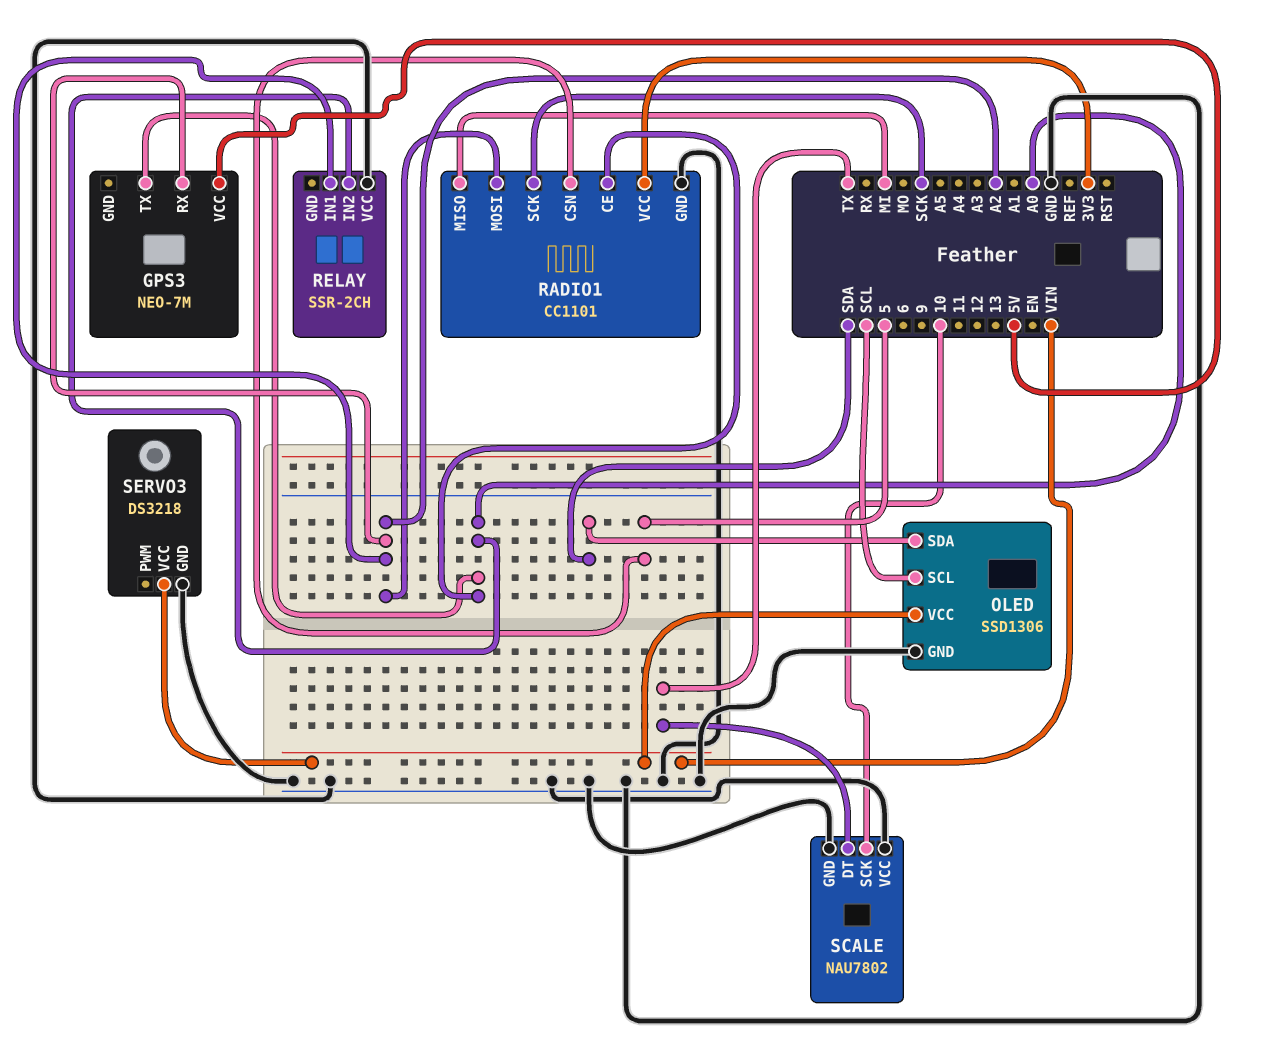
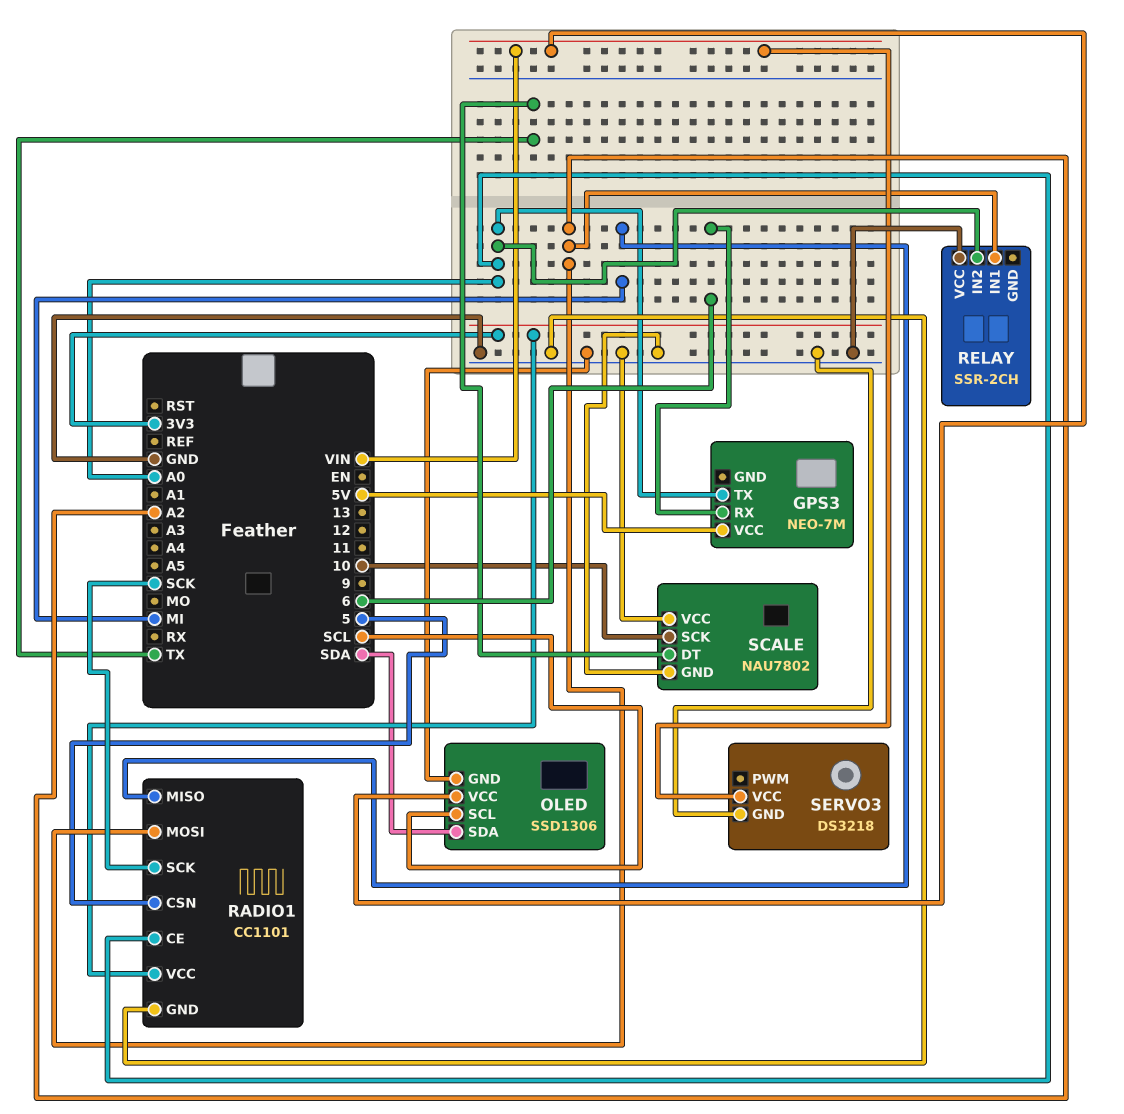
GPS3 pin RX: A2 -> 6

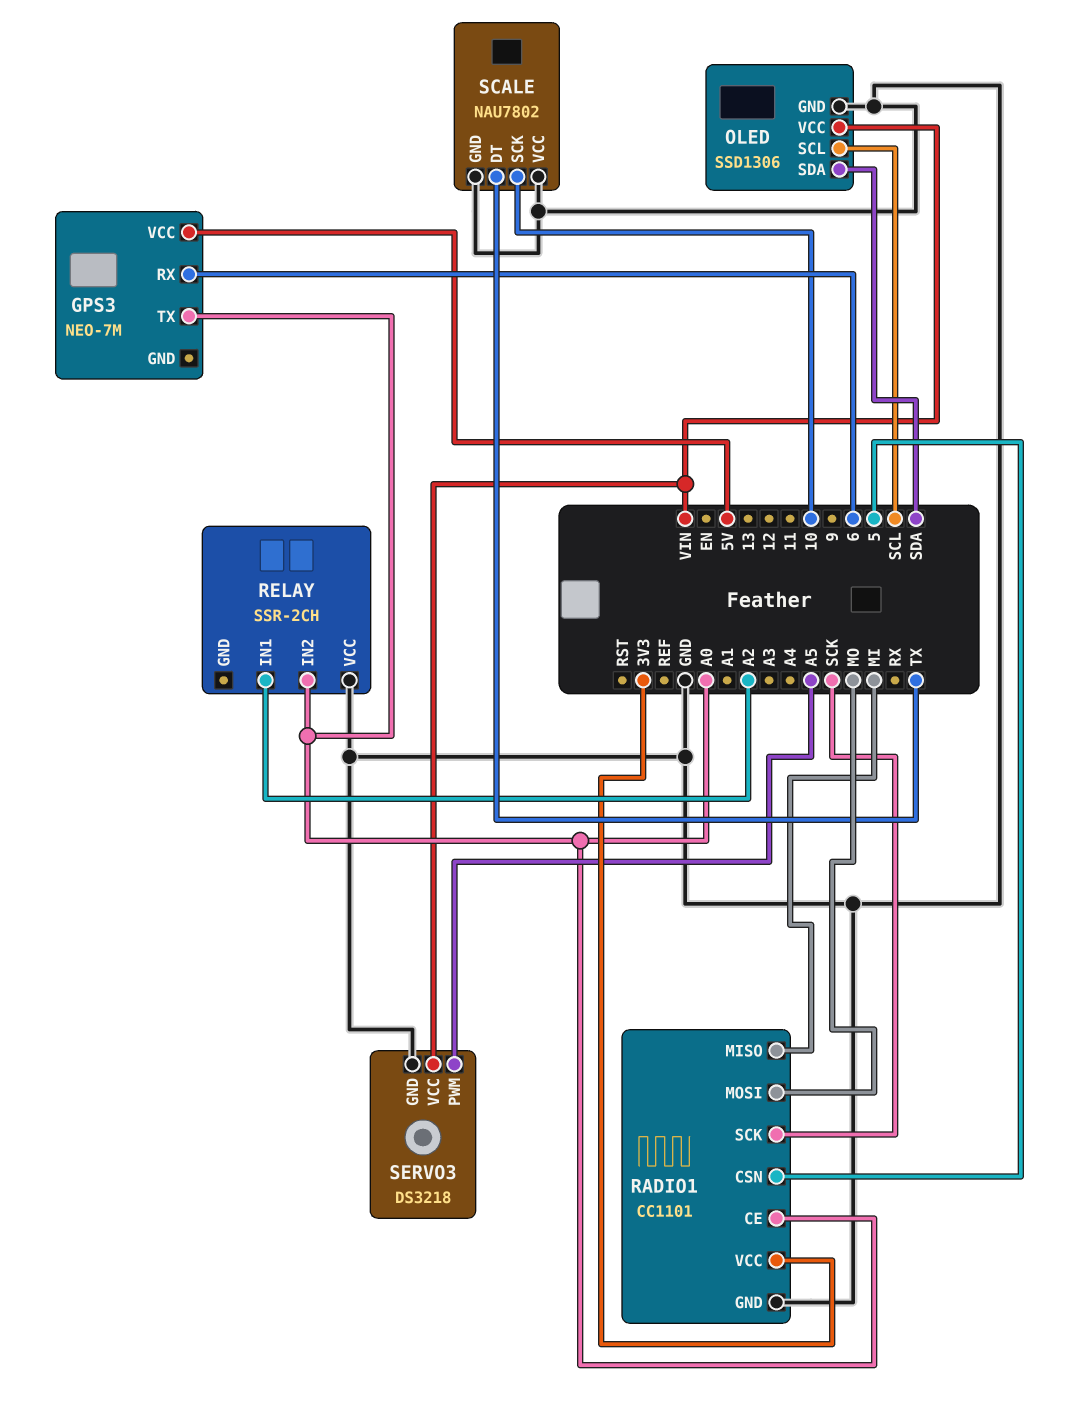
RADIO1 pin MOSI: A2 -> MO
SERVO3 pin PWM: none -> A5

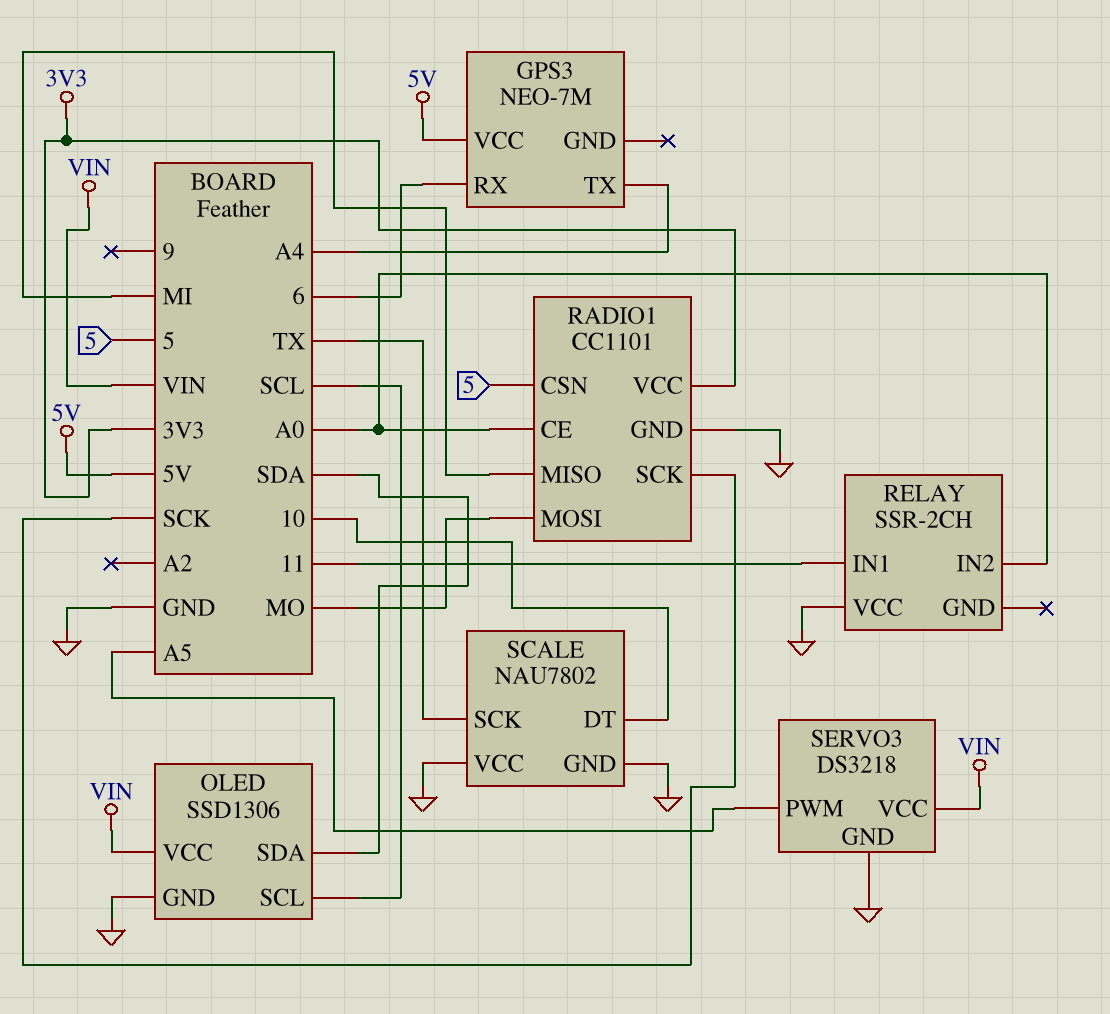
GPS3 pin TX: A0 -> A4
RELAY pin IN1: A2 -> 11
SCALE pin DT: TX -> 10
SCALE pin SCK: 10 -> TX

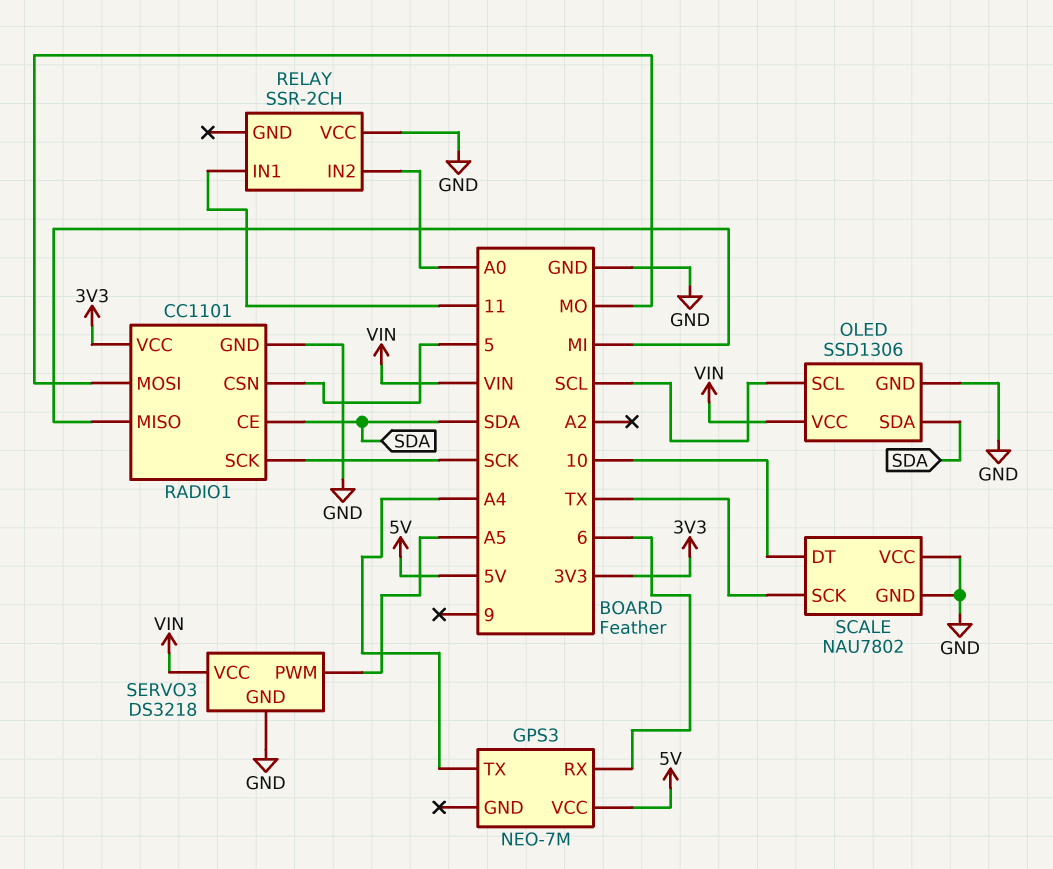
RADIO1 pin CE: A0 -> SDA

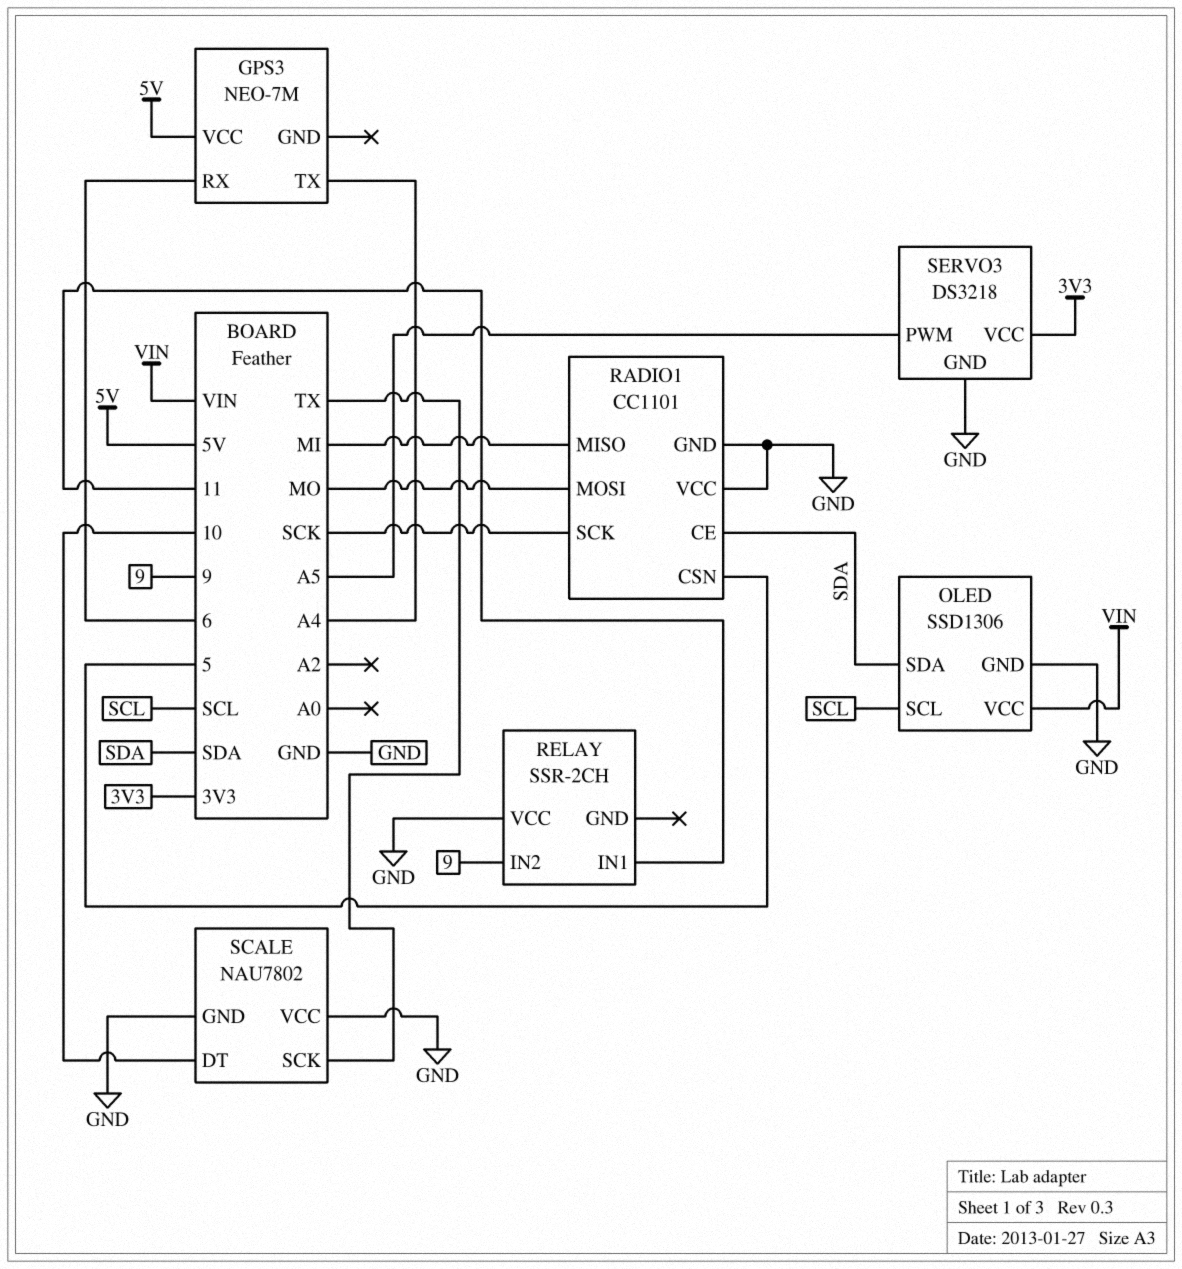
RADIO1 pin VCC: 3V3 -> GND
RELAY pin IN2: A0 -> 9
SERVO3 pin VCC: VIN -> 3V3

